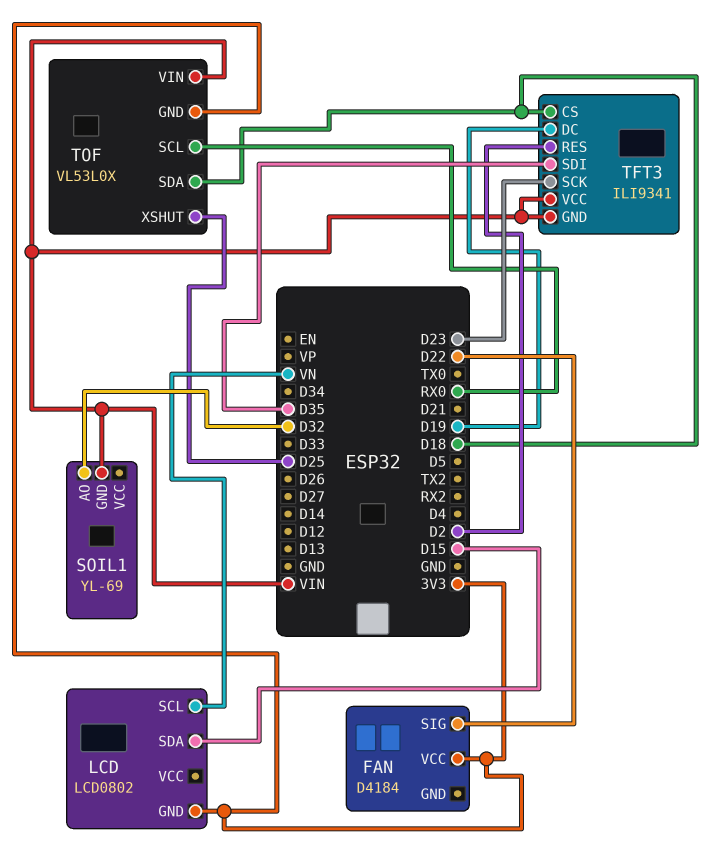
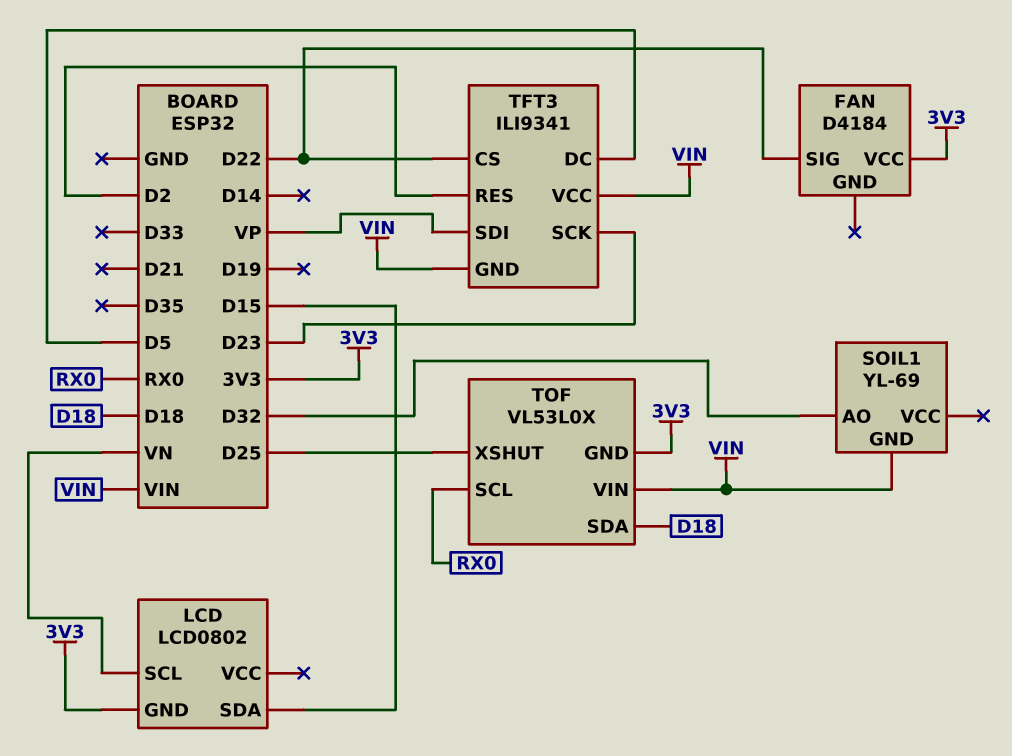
TFT3 pin CS: D18 -> D22
TFT3 pin DC: D19 -> D5
TFT3 pin SDI: D35 -> VP

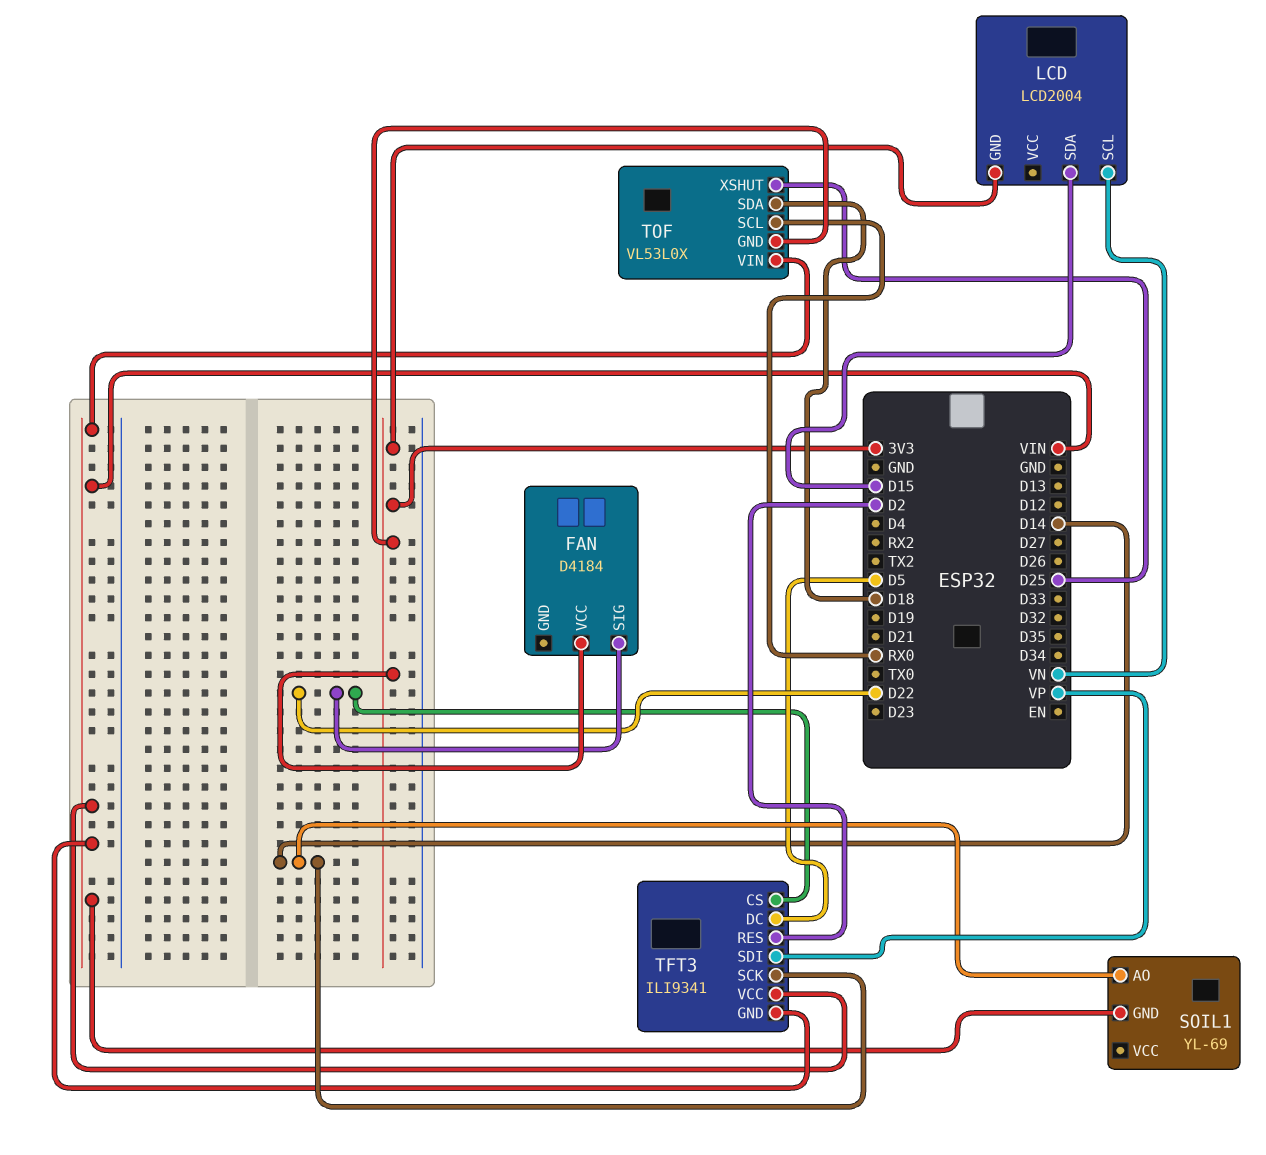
LCD: LCD0802 -> LCD2004
SOIL1 pin AO: D32 -> D14
TFT3 pin SCK: D23 -> D14

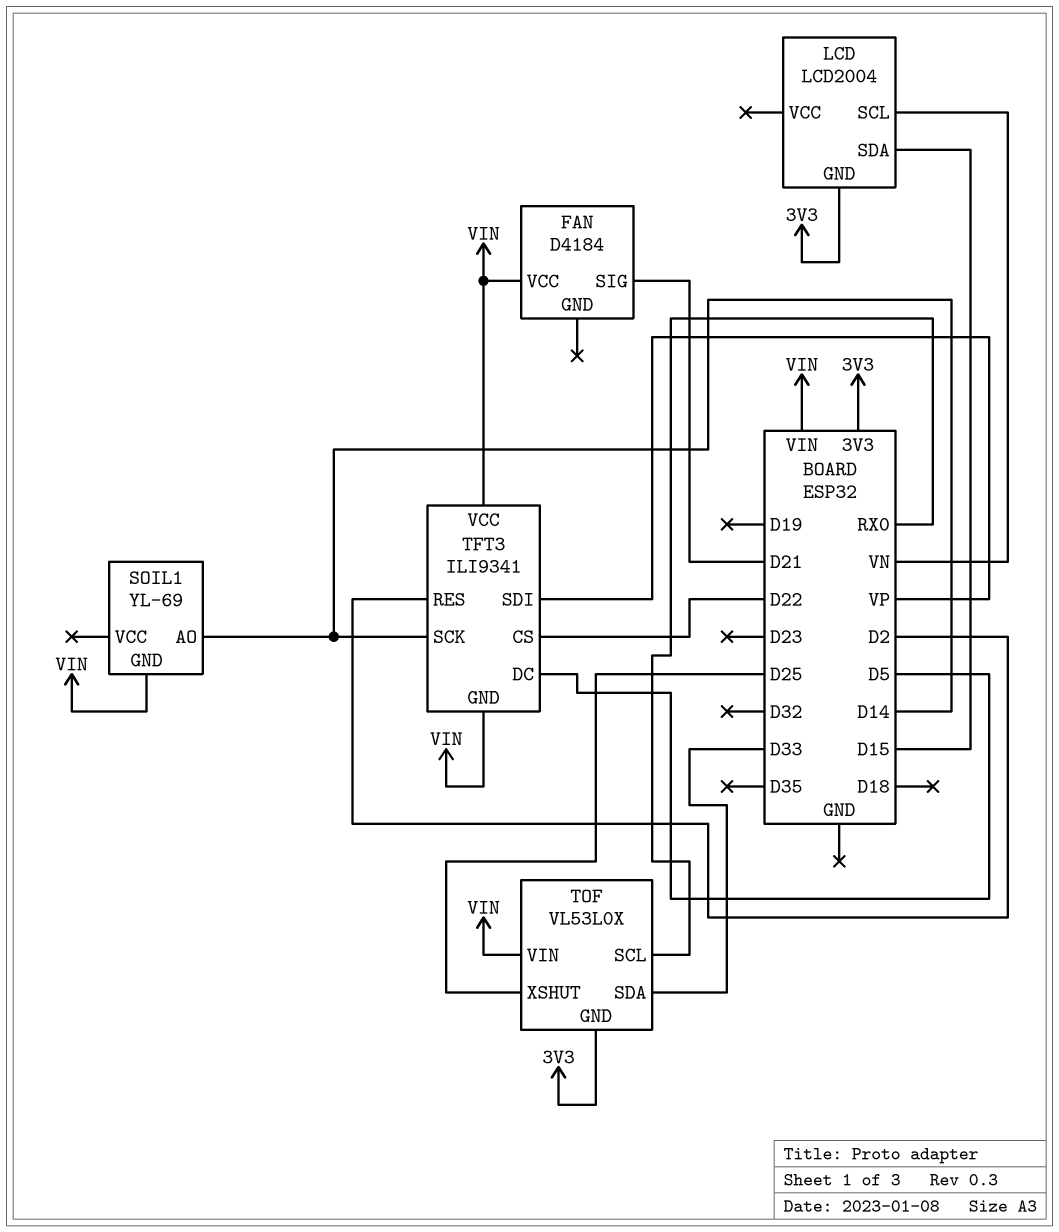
FAN pin SIG: D22 -> D21
FAN pin VCC: 3V3 -> VIN
TOF pin SDA: D18 -> D33

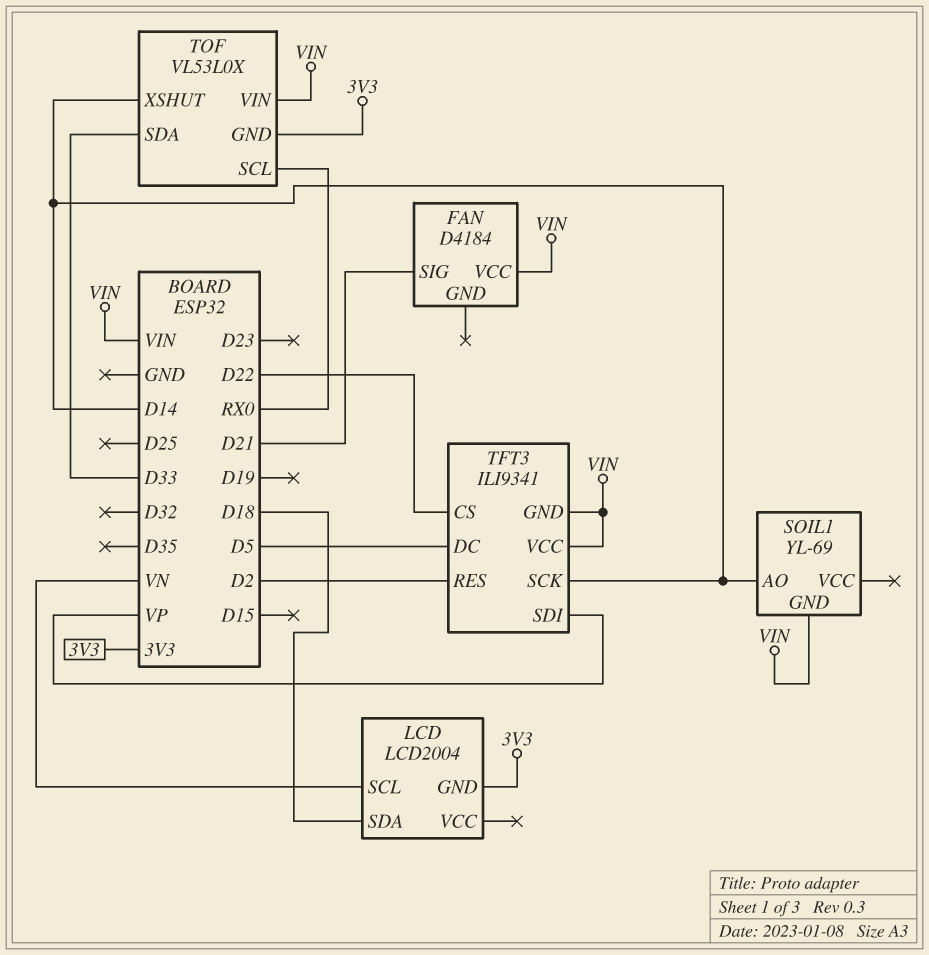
LCD pin SDA: D15 -> D18
TOF pin XSHUT: D25 -> D14

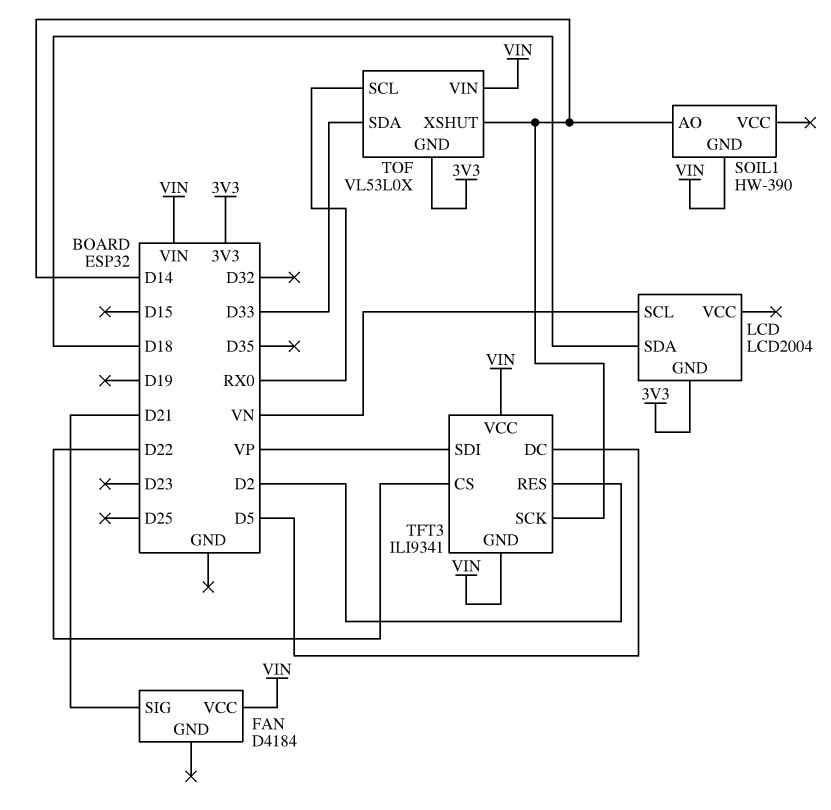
SOIL1: YL-69 -> HW-390

